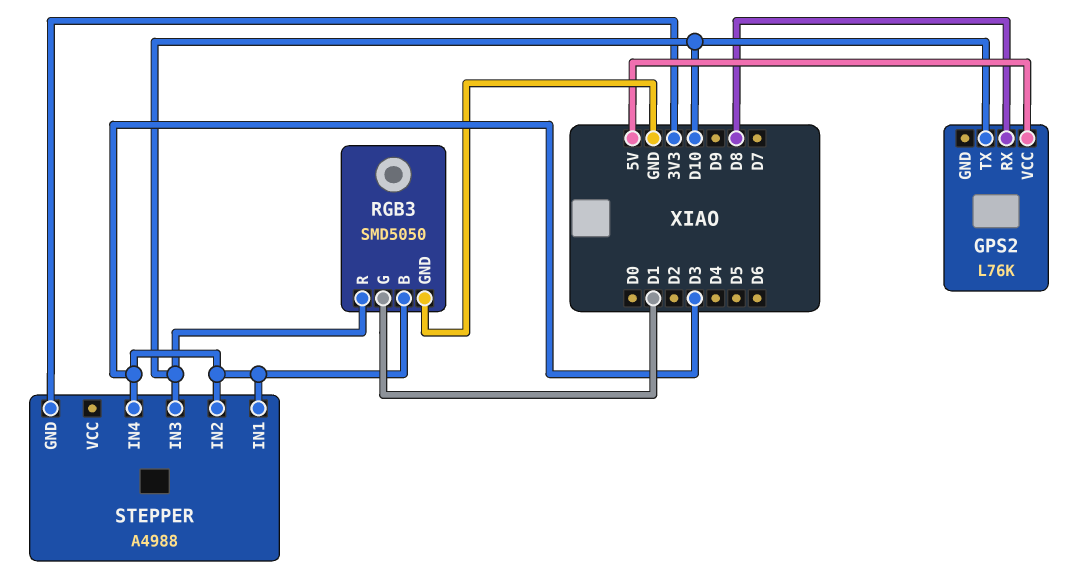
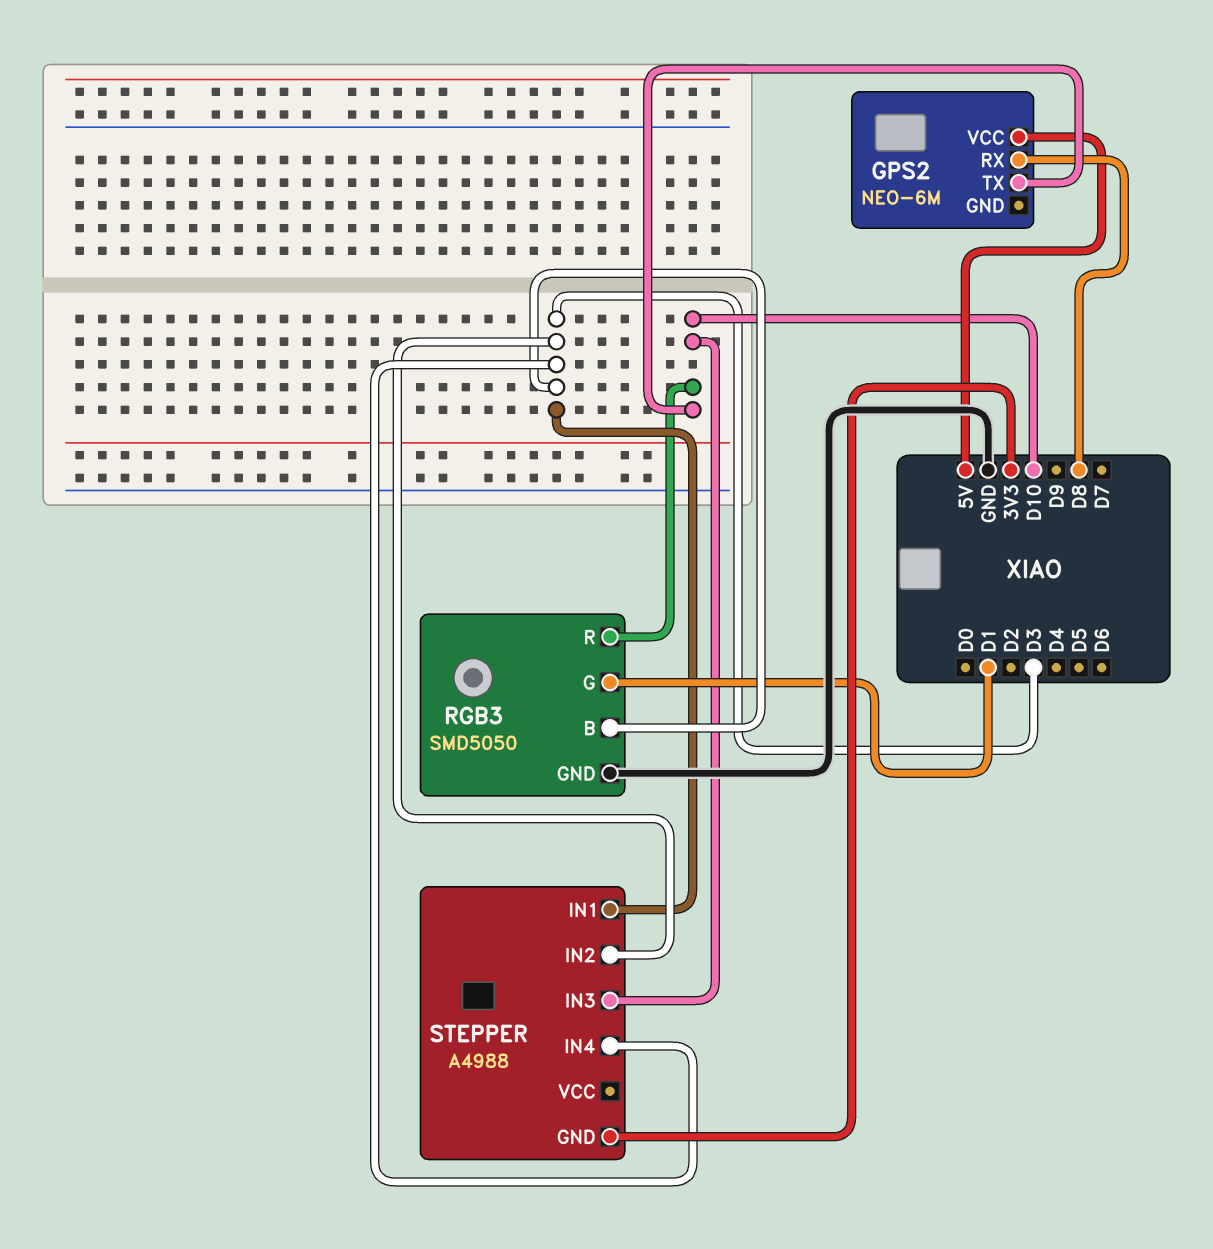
GPS2: L76K -> NEO-6M

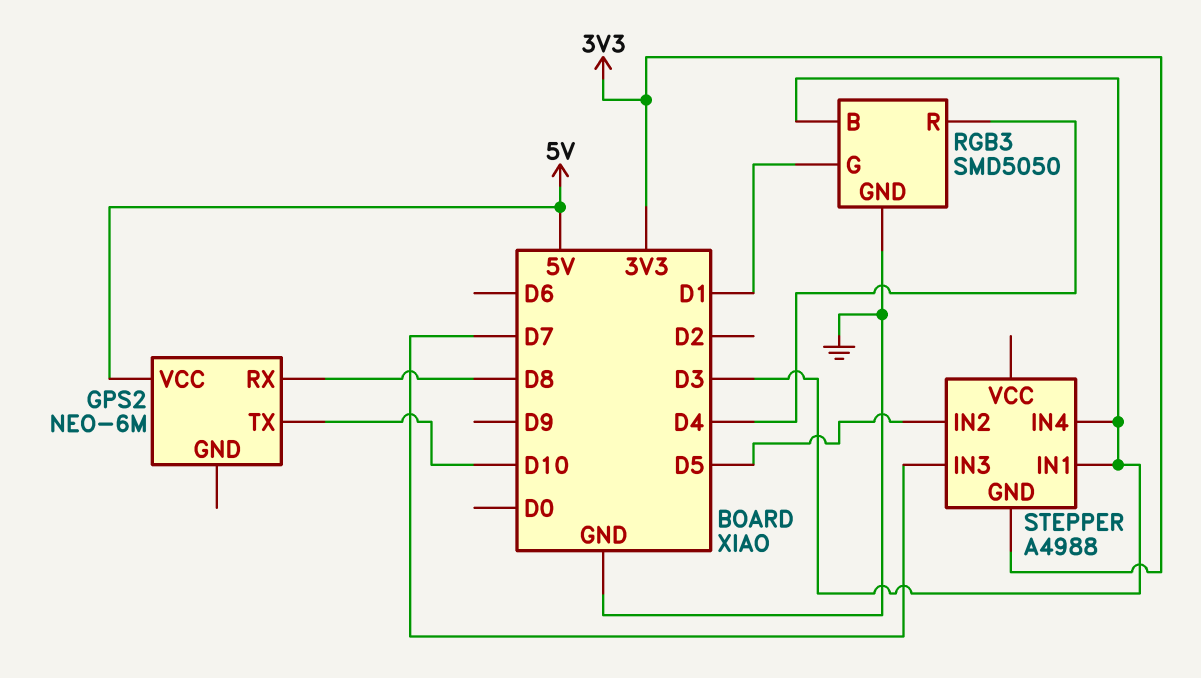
RGB3 pin R: D10 -> D4
STEPPER pin IN2: D3 -> D5
STEPPER pin IN3: D10 -> D7

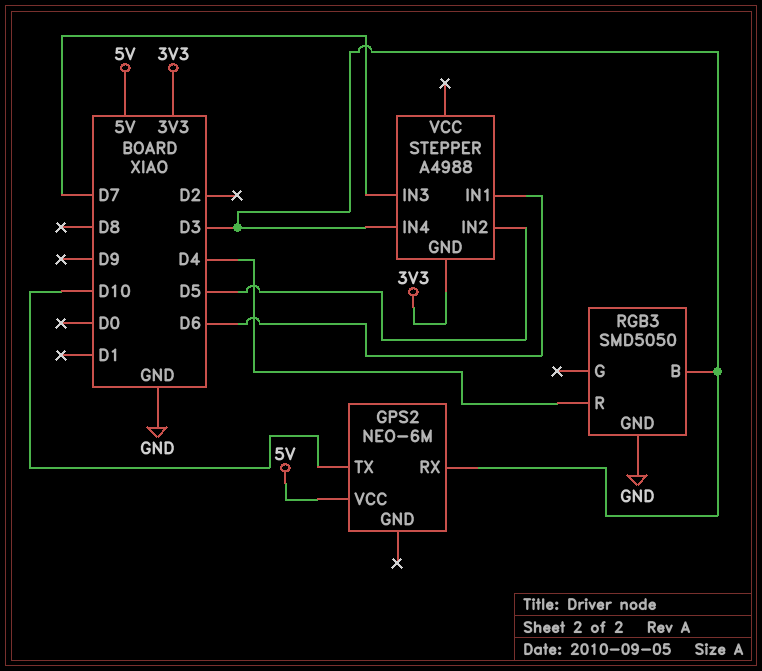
GPS2 pin RX: D8 -> D3
RGB3 pin G: D1 -> none
STEPPER pin IN1: D3 -> D6

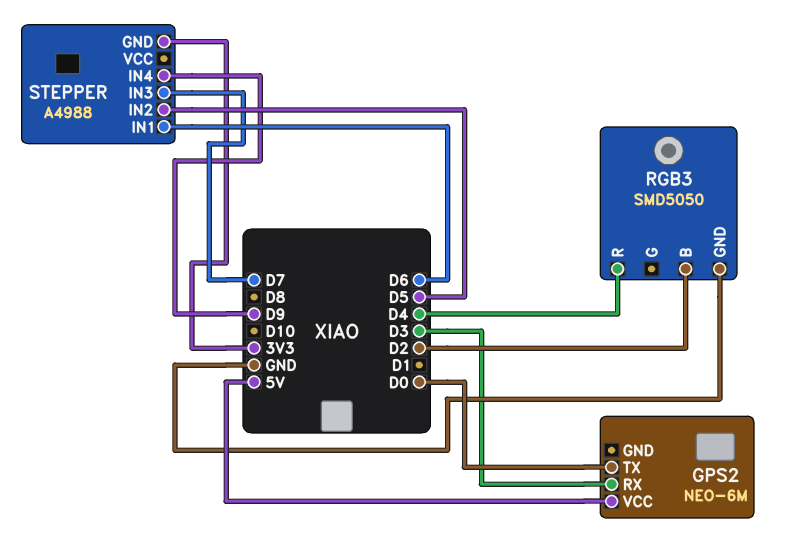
GPS2 pin TX: D10 -> D0
RGB3 pin B: D3 -> D2
STEPPER pin IN4: D3 -> D9

